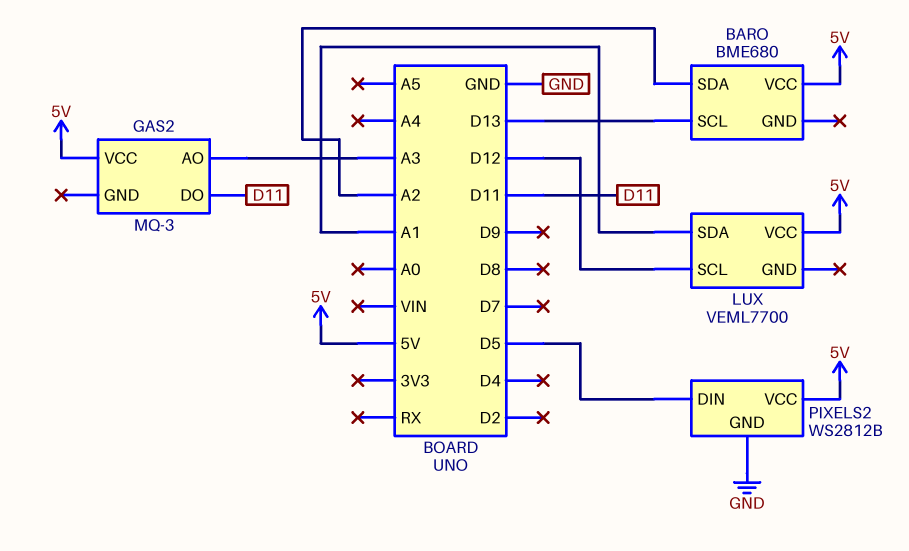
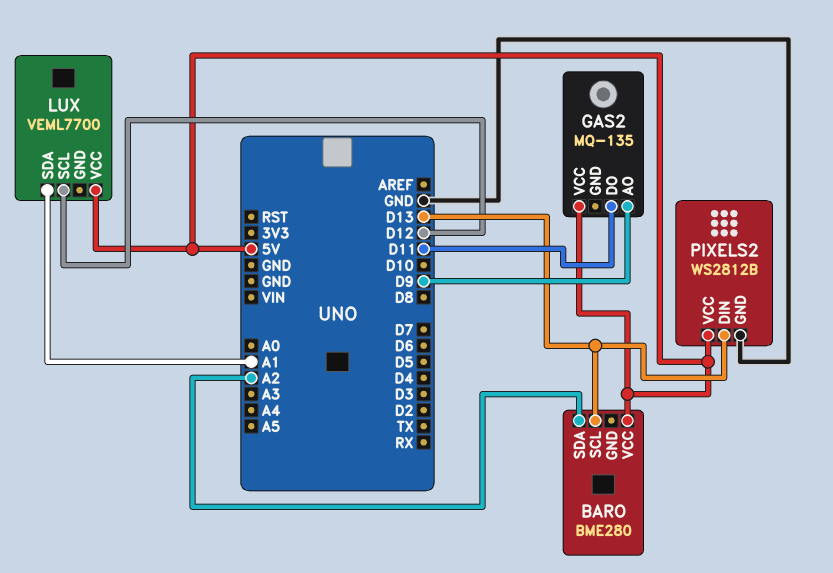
BARO: BME680 -> BME280
GAS2: MQ-3 -> MQ-135
GAS2 pin AO: A3 -> D9
PIXELS2 pin DIN: D5 -> D13

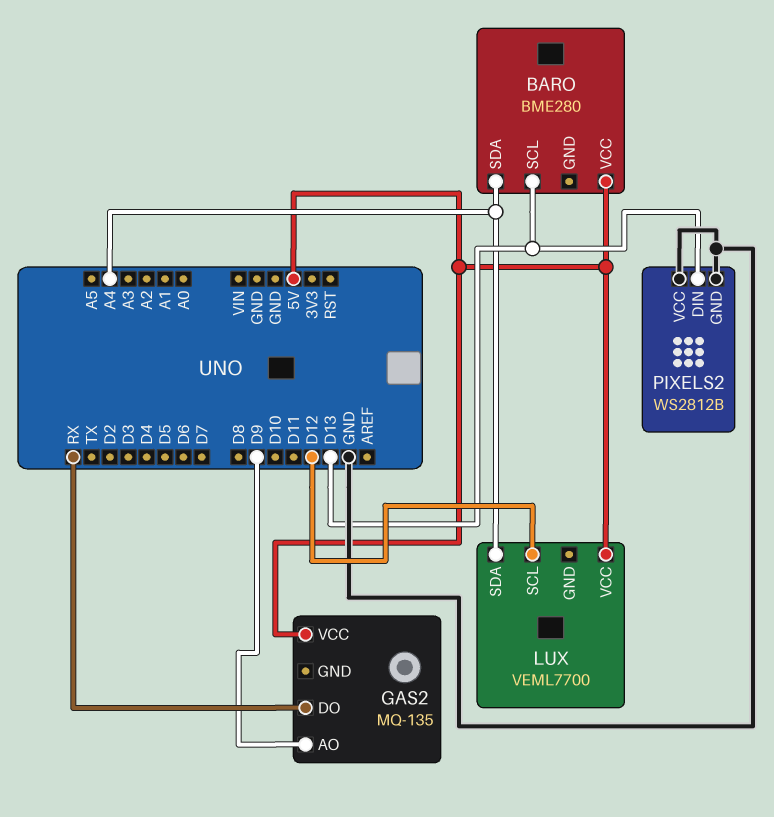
BARO pin SDA: A2 -> A4
GAS2 pin DO: D11 -> RX
LUX pin SDA: A1 -> A4
PIXELS2 pin VCC: 5V -> GND

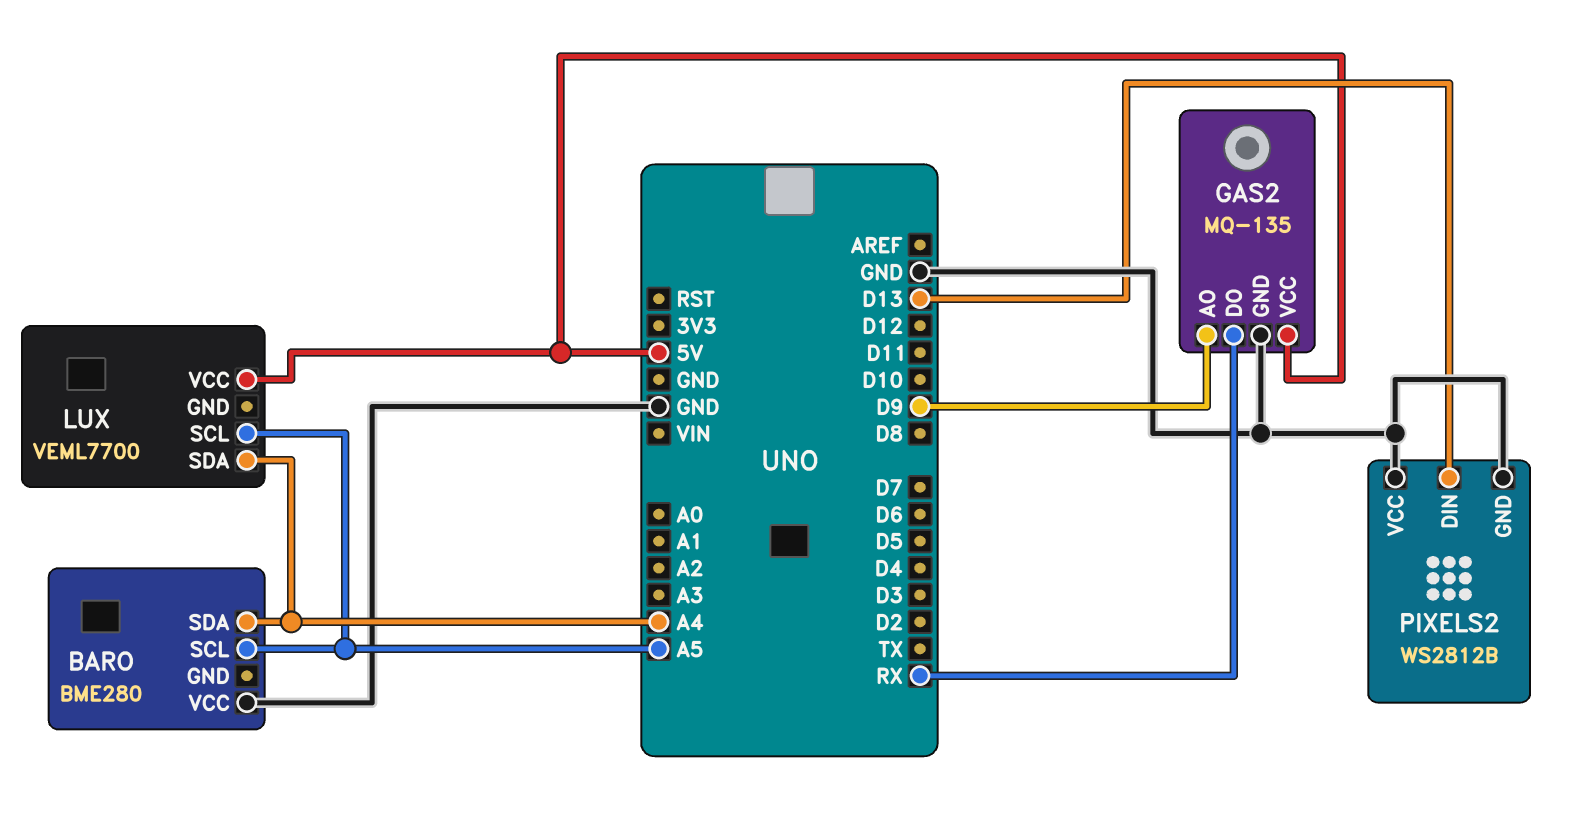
BARO pin SCL: D13 -> A5
BARO pin VCC: 5V -> GND
GAS2 pin GND: none -> GND
LUX pin SCL: D12 -> A5

